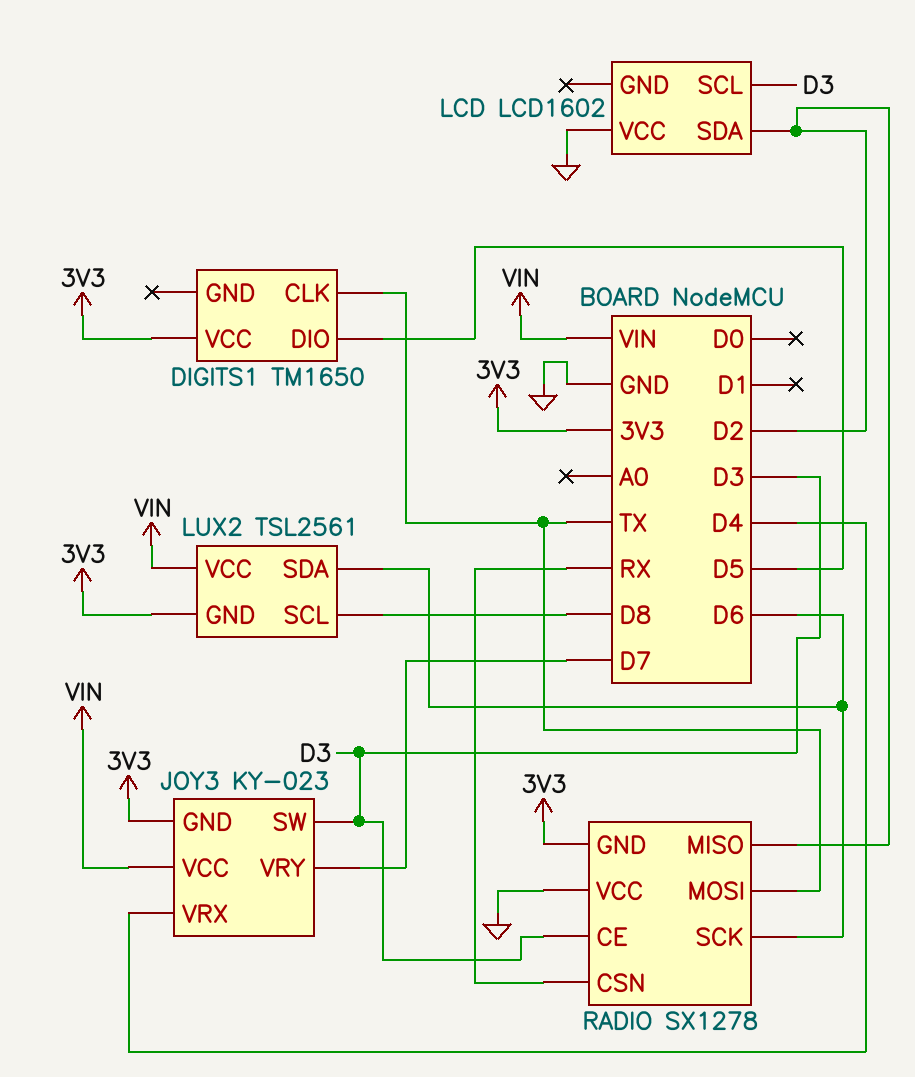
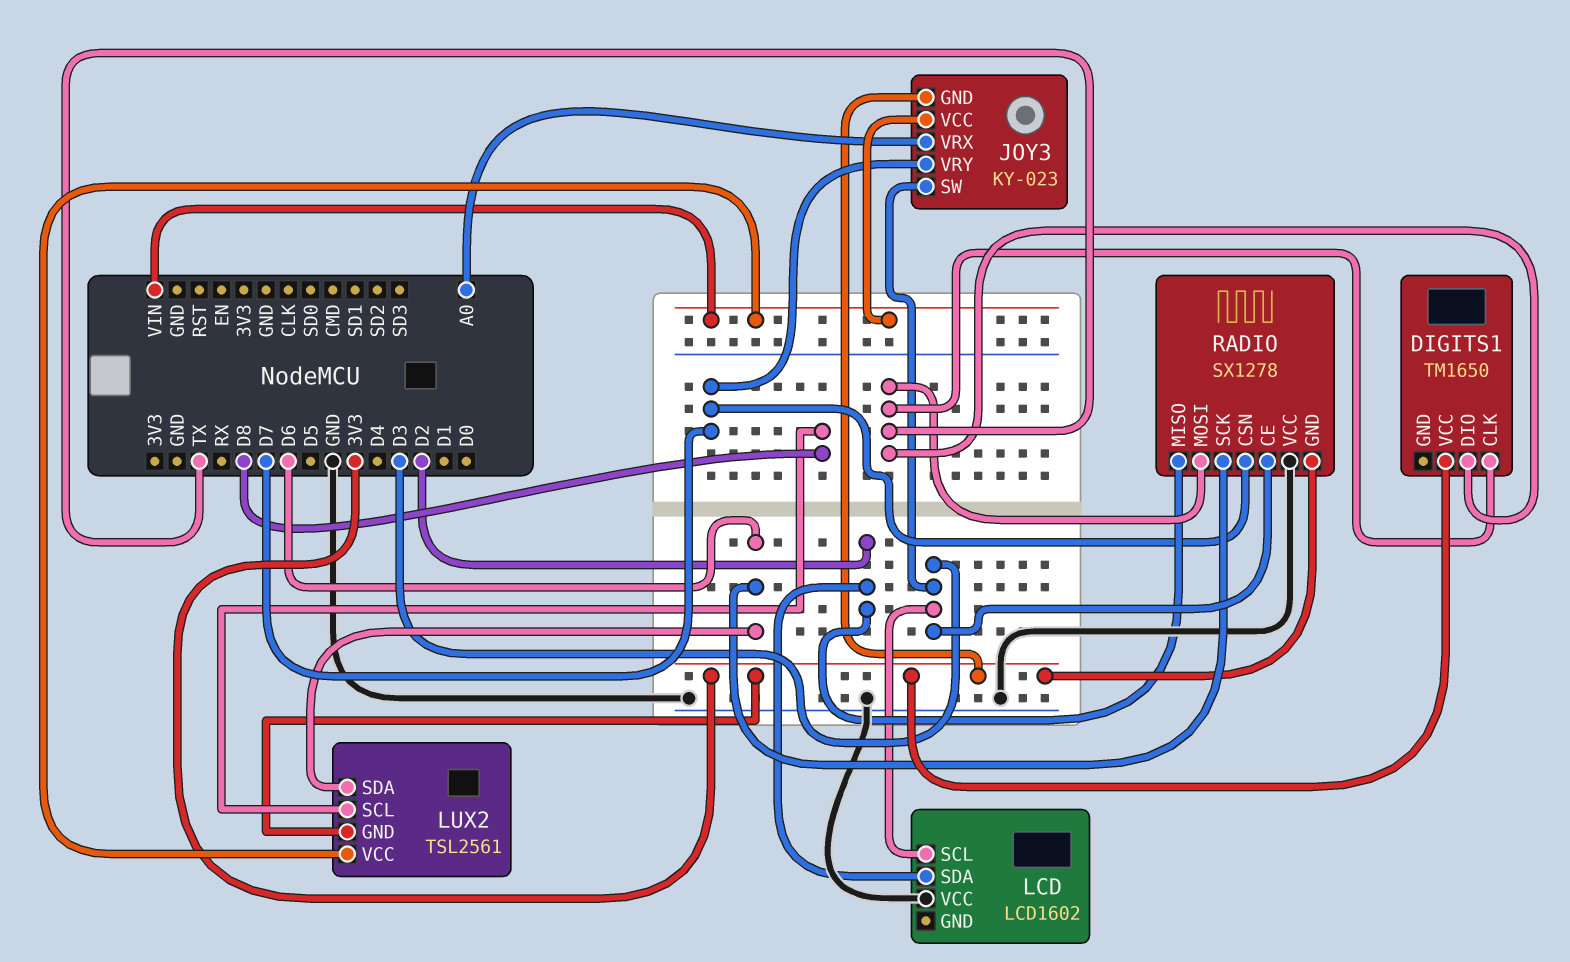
DIGITS1 pin DIO: D5 -> TX
JOY3 pin VRX: D4 -> A0
RADIO pin CSN: RX -> D7

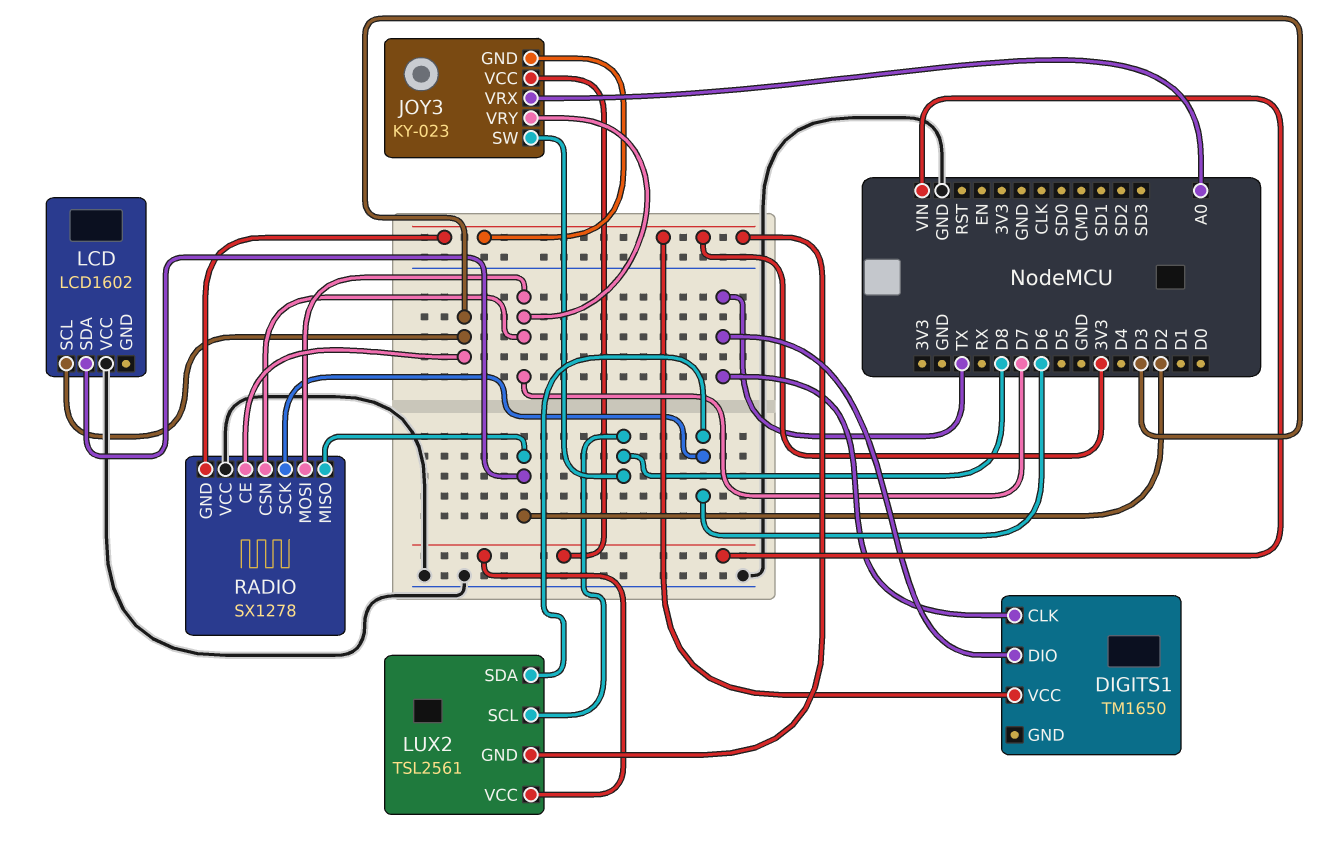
JOY3 pin SW: D3 -> D8
RADIO pin MOSI: TX -> D7

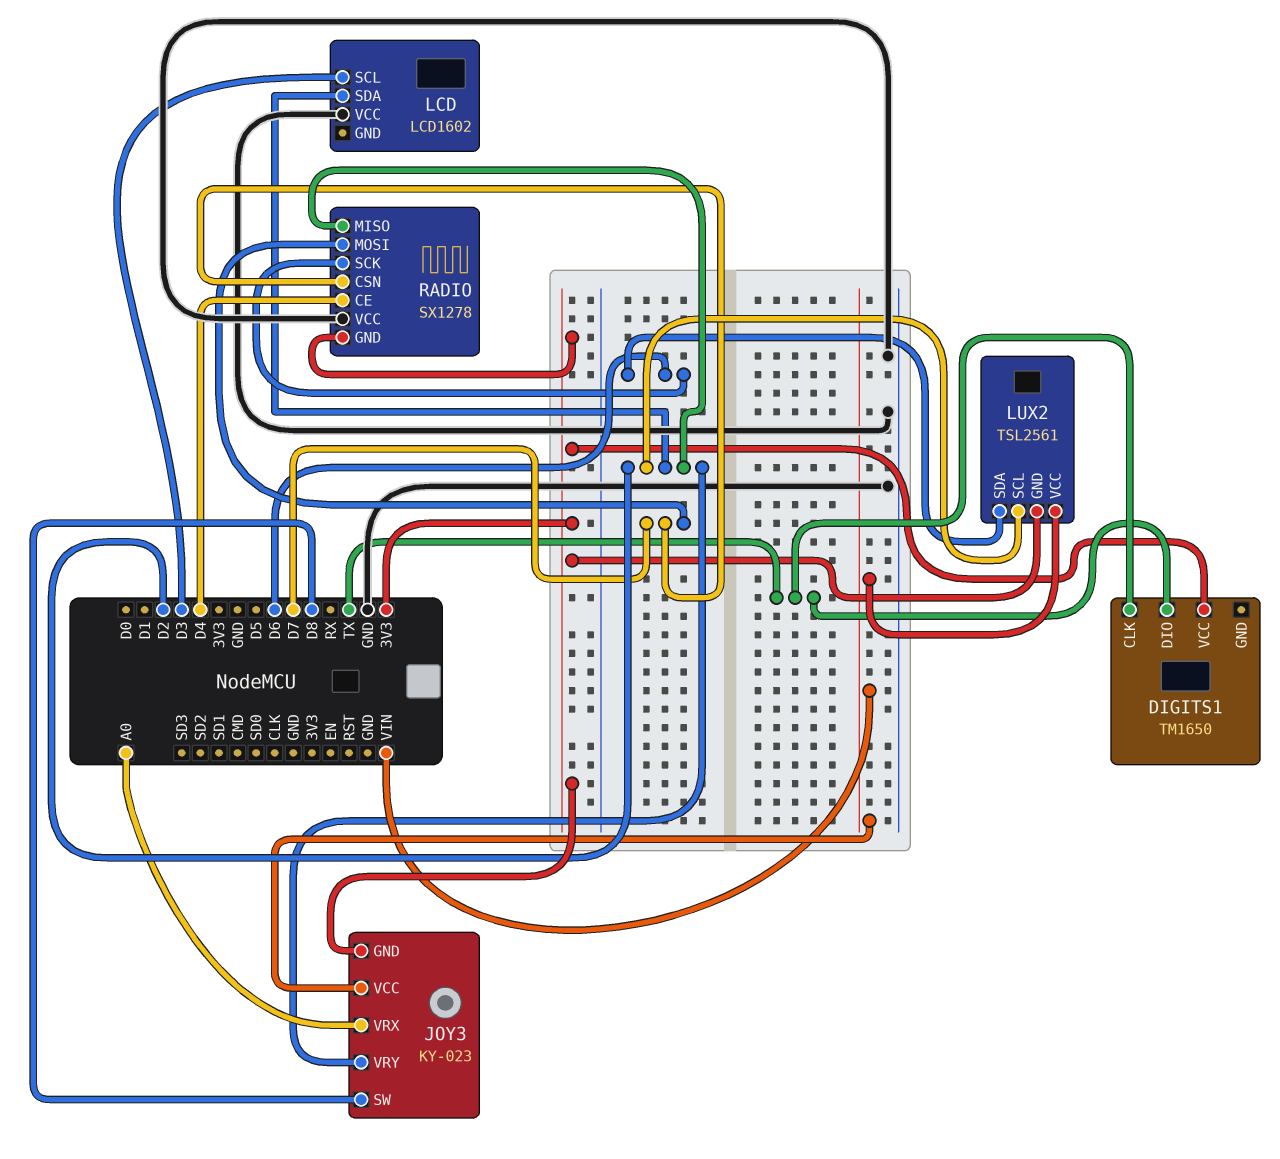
JOY3 pin VRY: D7 -> D2
LUX2 pin SCL: D8 -> D2
RADIO pin CE: D3 -> D4

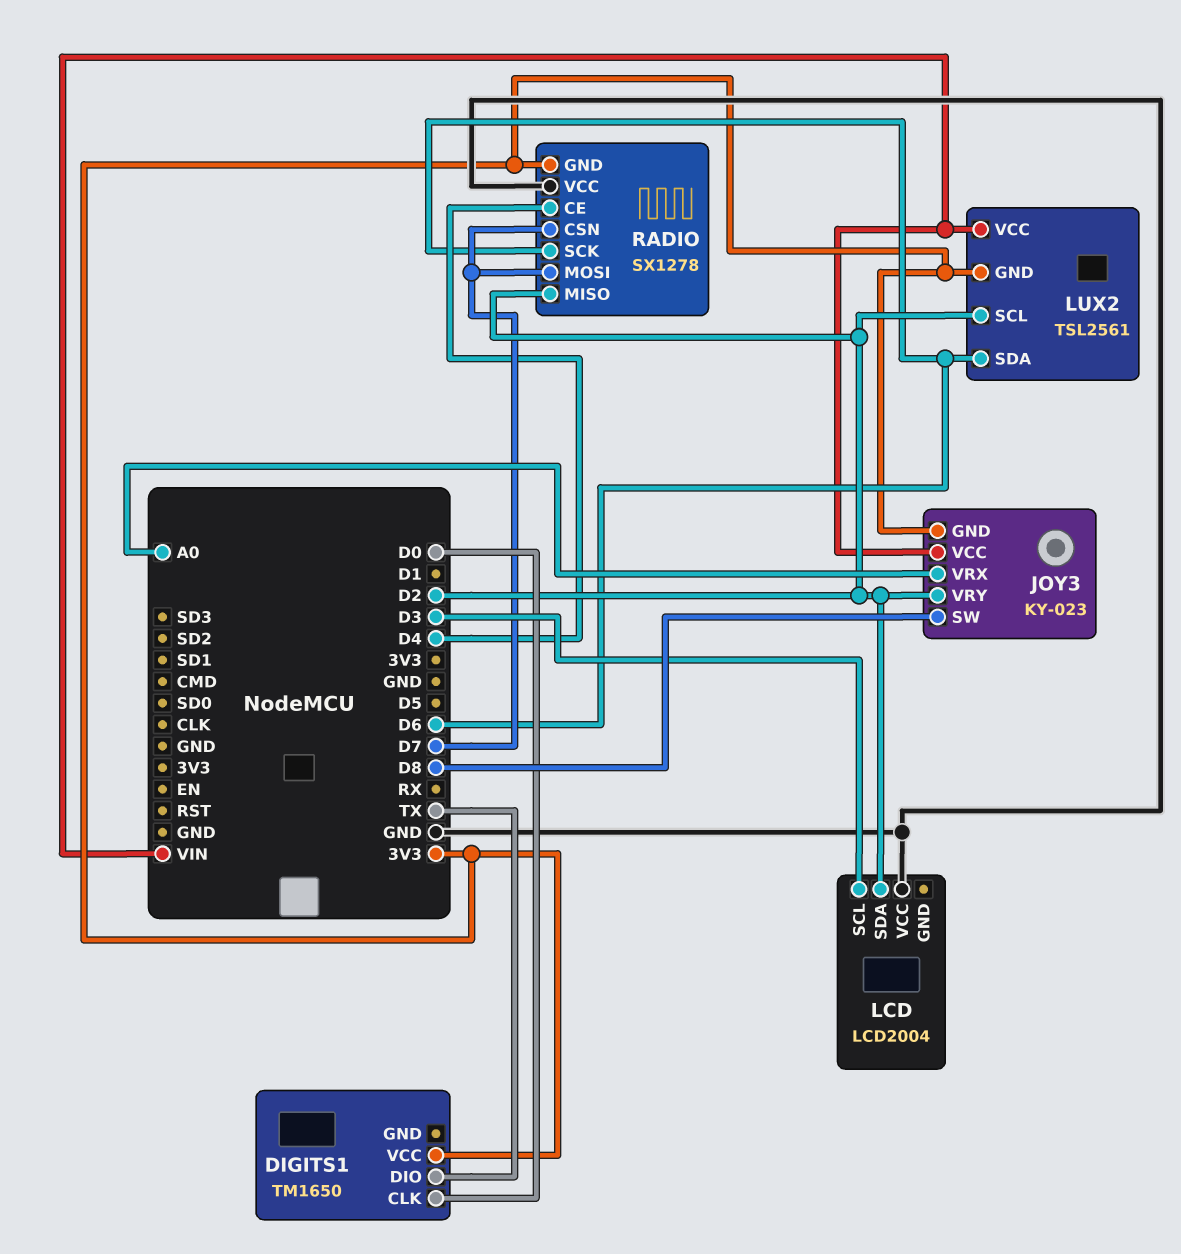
DIGITS1 pin CLK: TX -> D0
LCD: LCD1602 -> LCD2004

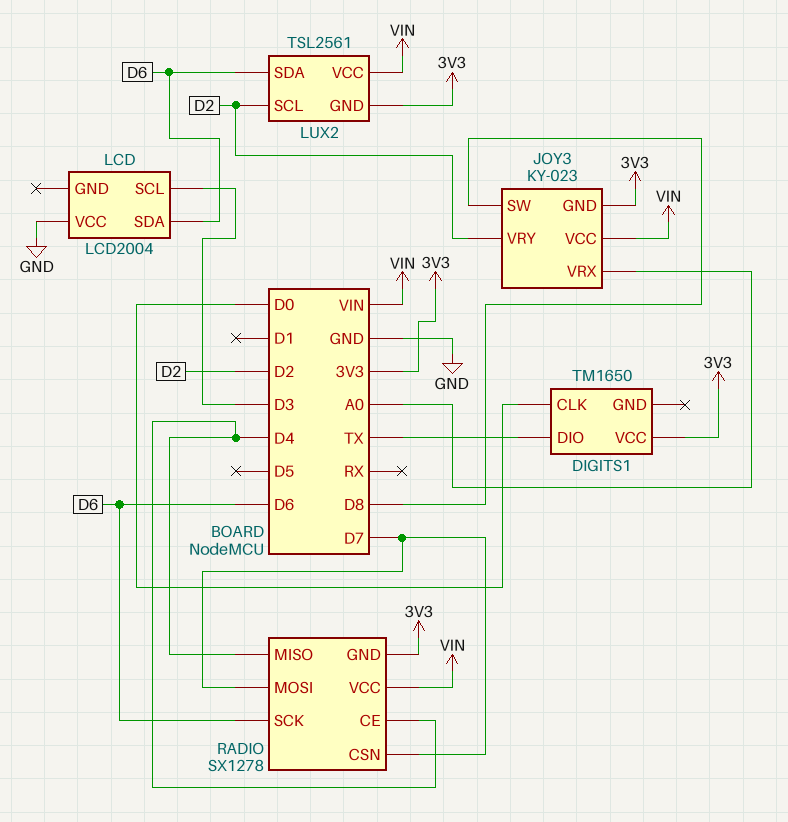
LCD pin SDA: D2 -> D6
RADIO pin MISO: D2 -> D4
RADIO pin VCC: GND -> VIN

